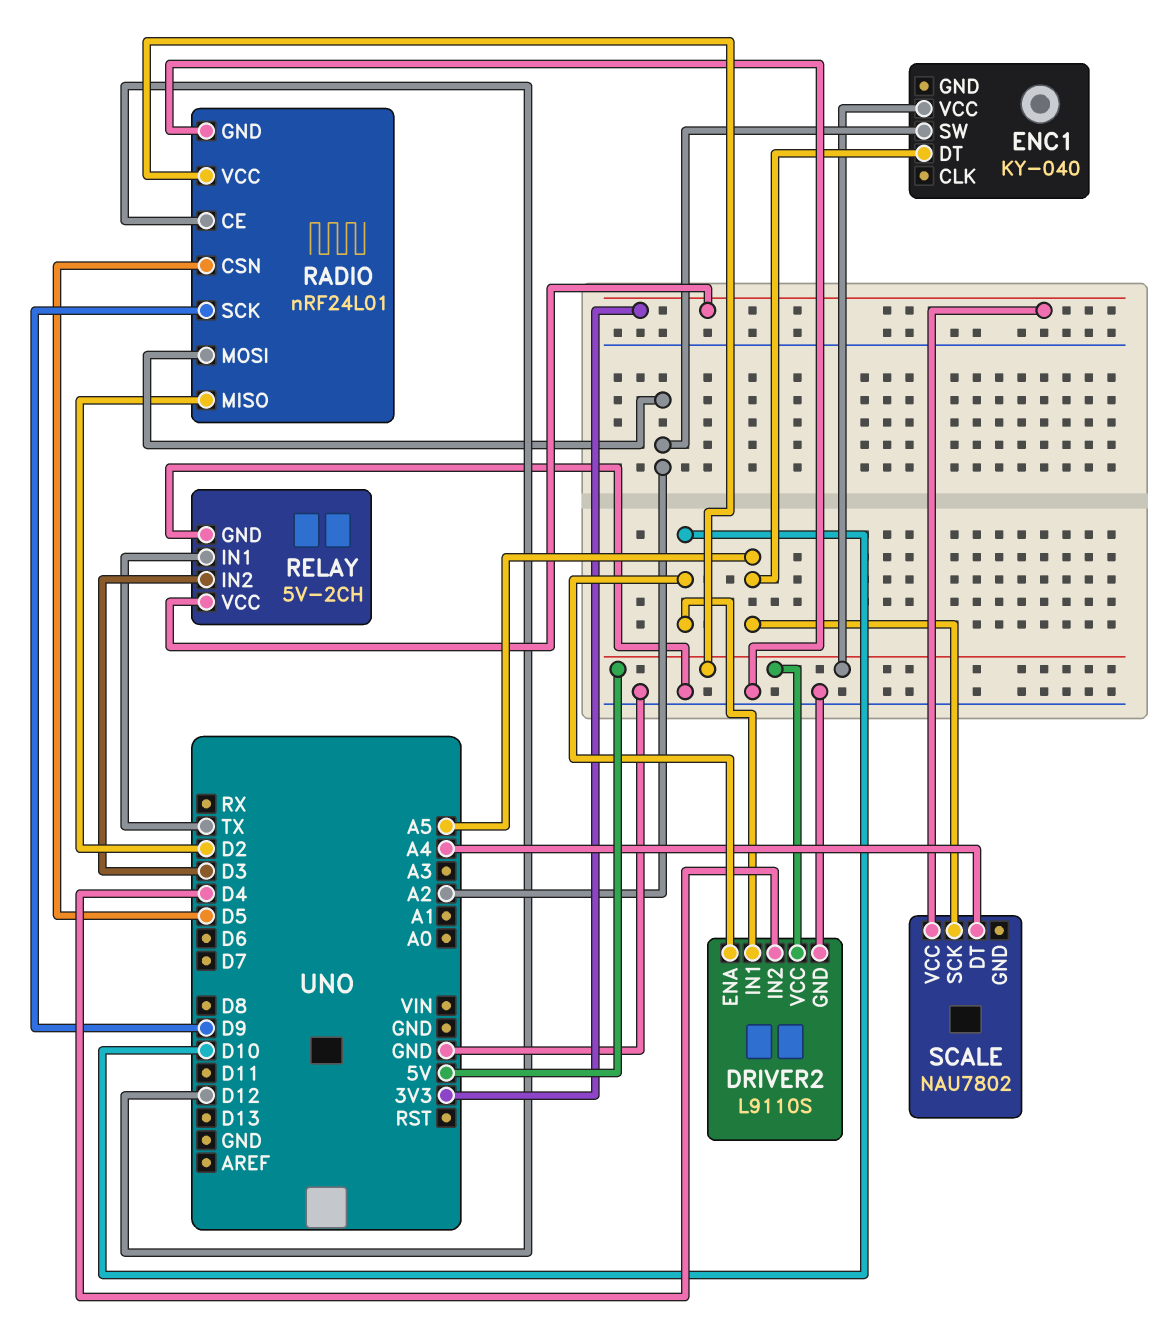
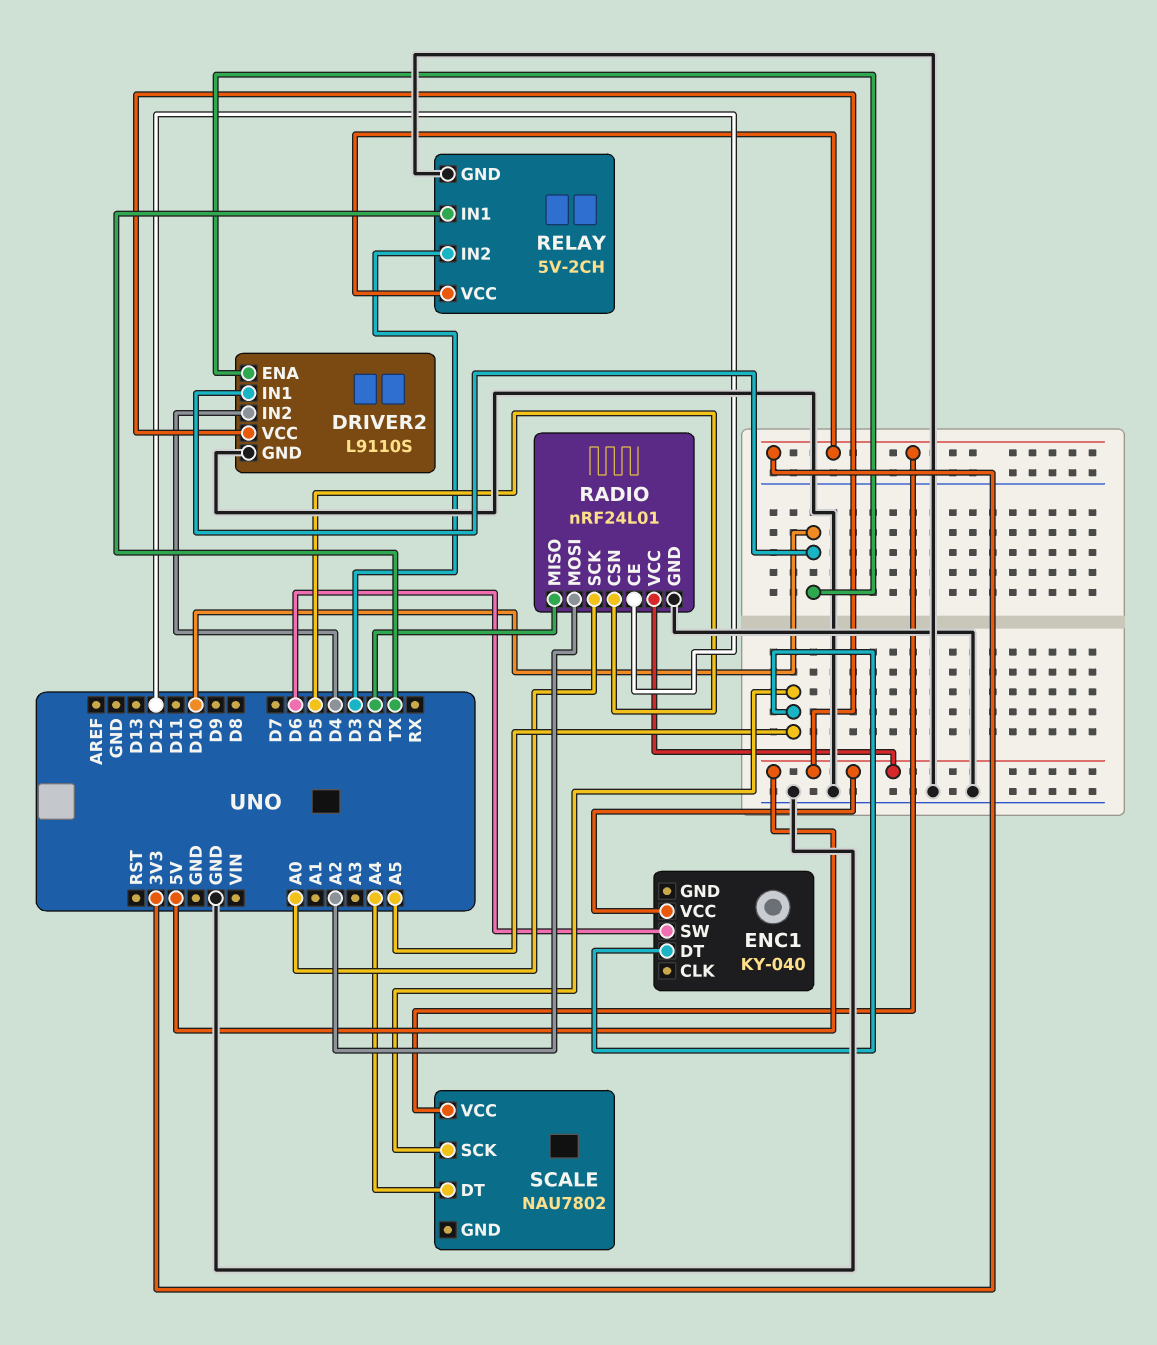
ENC1 pin SW: A2 -> D6
RADIO pin SCK: D9 -> A0

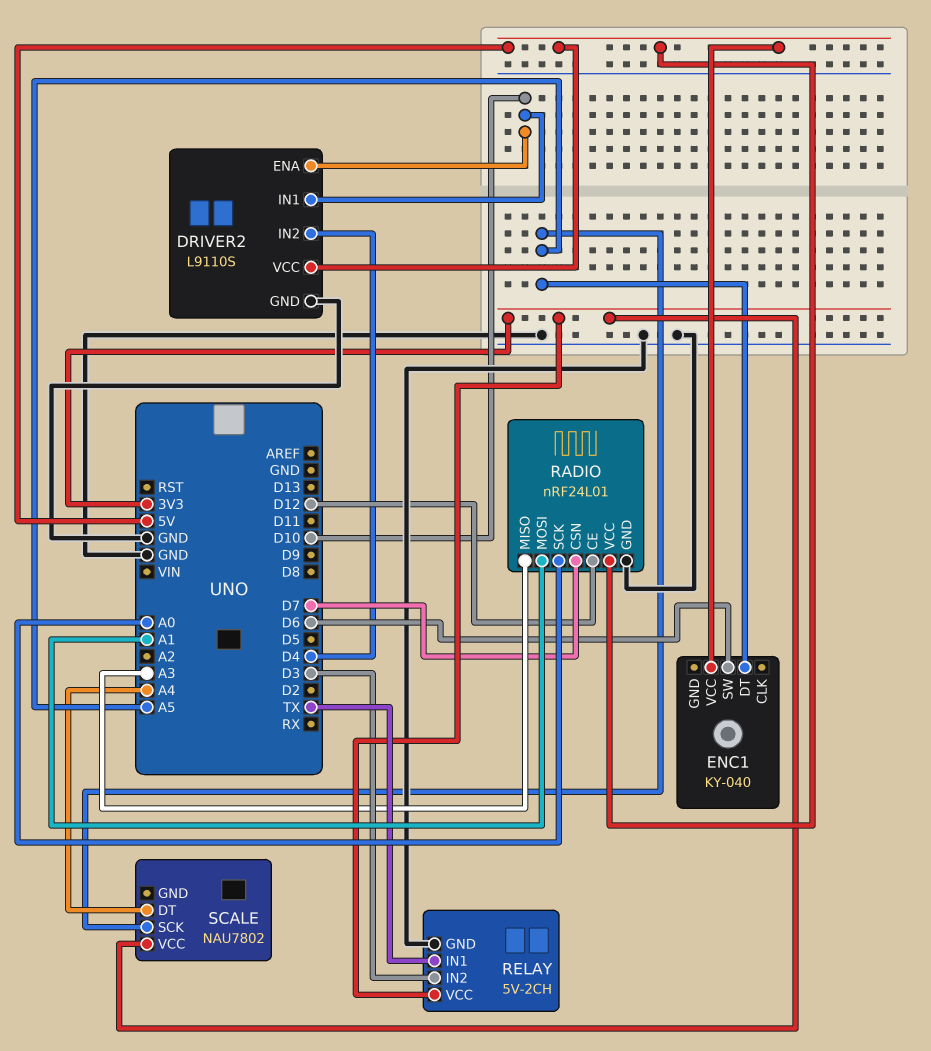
RADIO pin CSN: D5 -> D7
RADIO pin MISO: D2 -> A3
RADIO pin MOSI: A2 -> A1

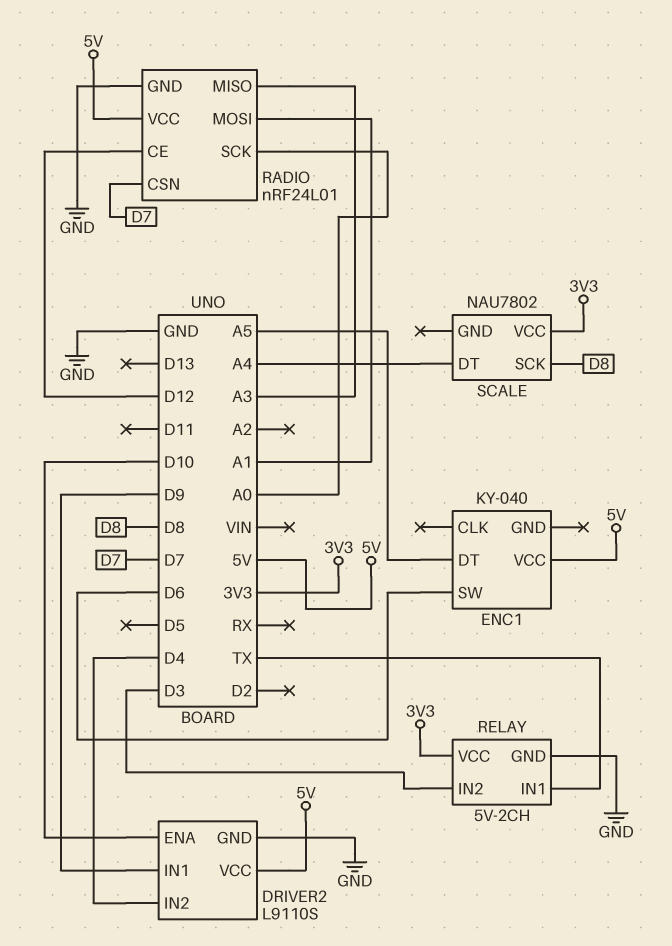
DRIVER2 pin IN1: D10 -> D9
SCALE pin SCK: A5 -> D8

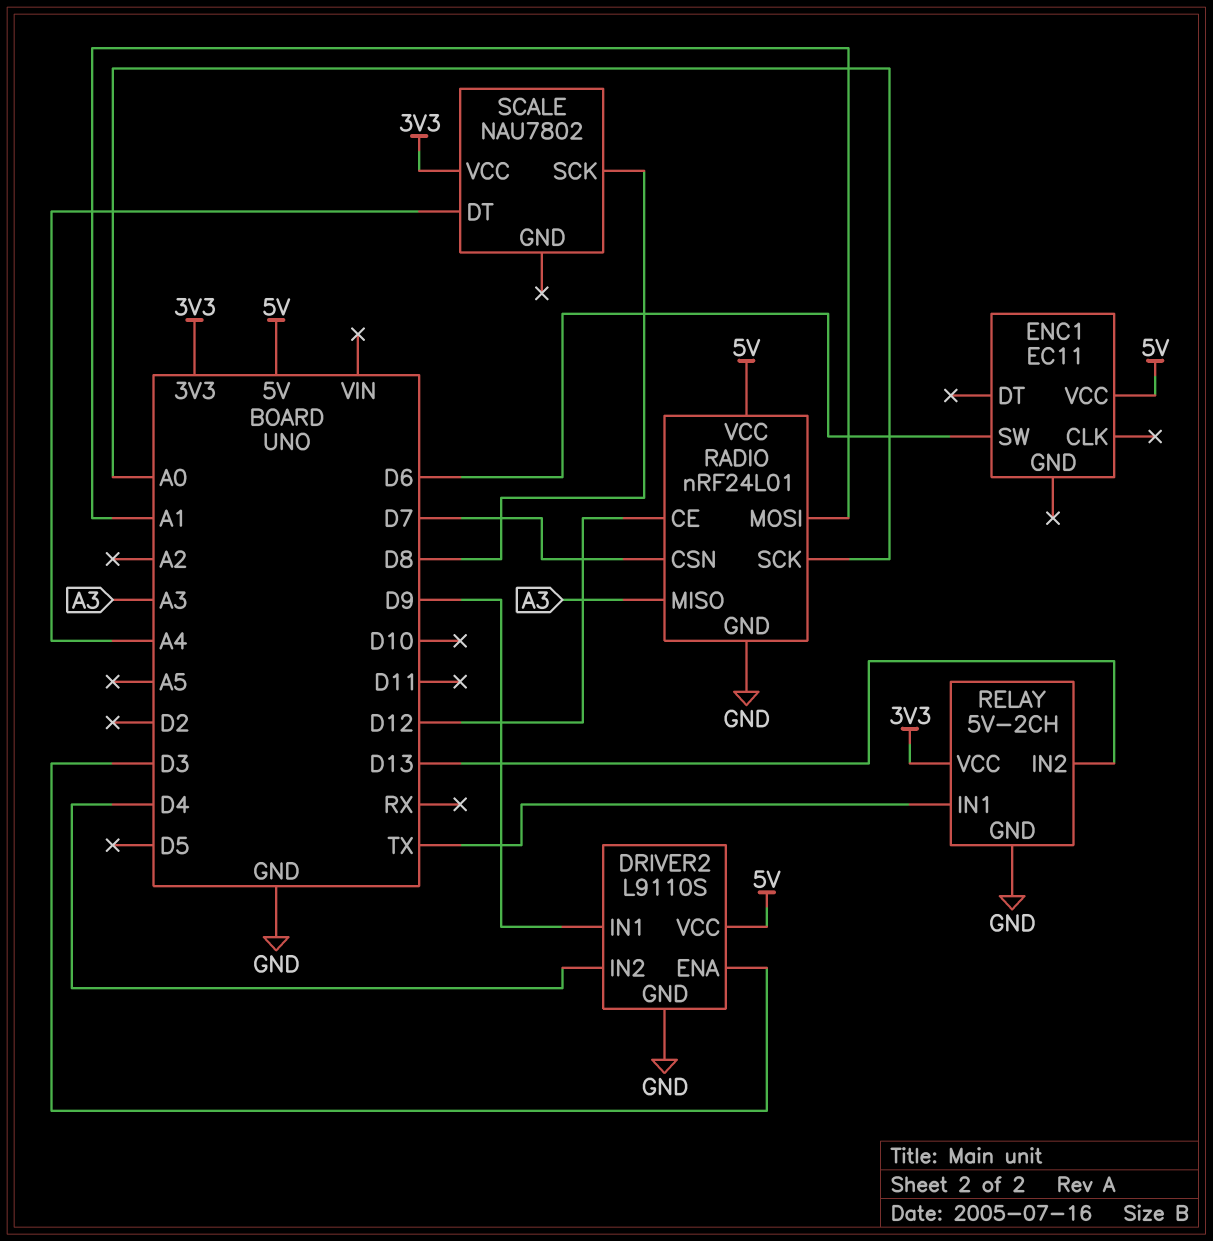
DRIVER2 pin ENA: D10 -> D3
ENC1: KY-040 -> EC11
ENC1 pin DT: A5 -> none
RELAY pin IN2: D3 -> D13

